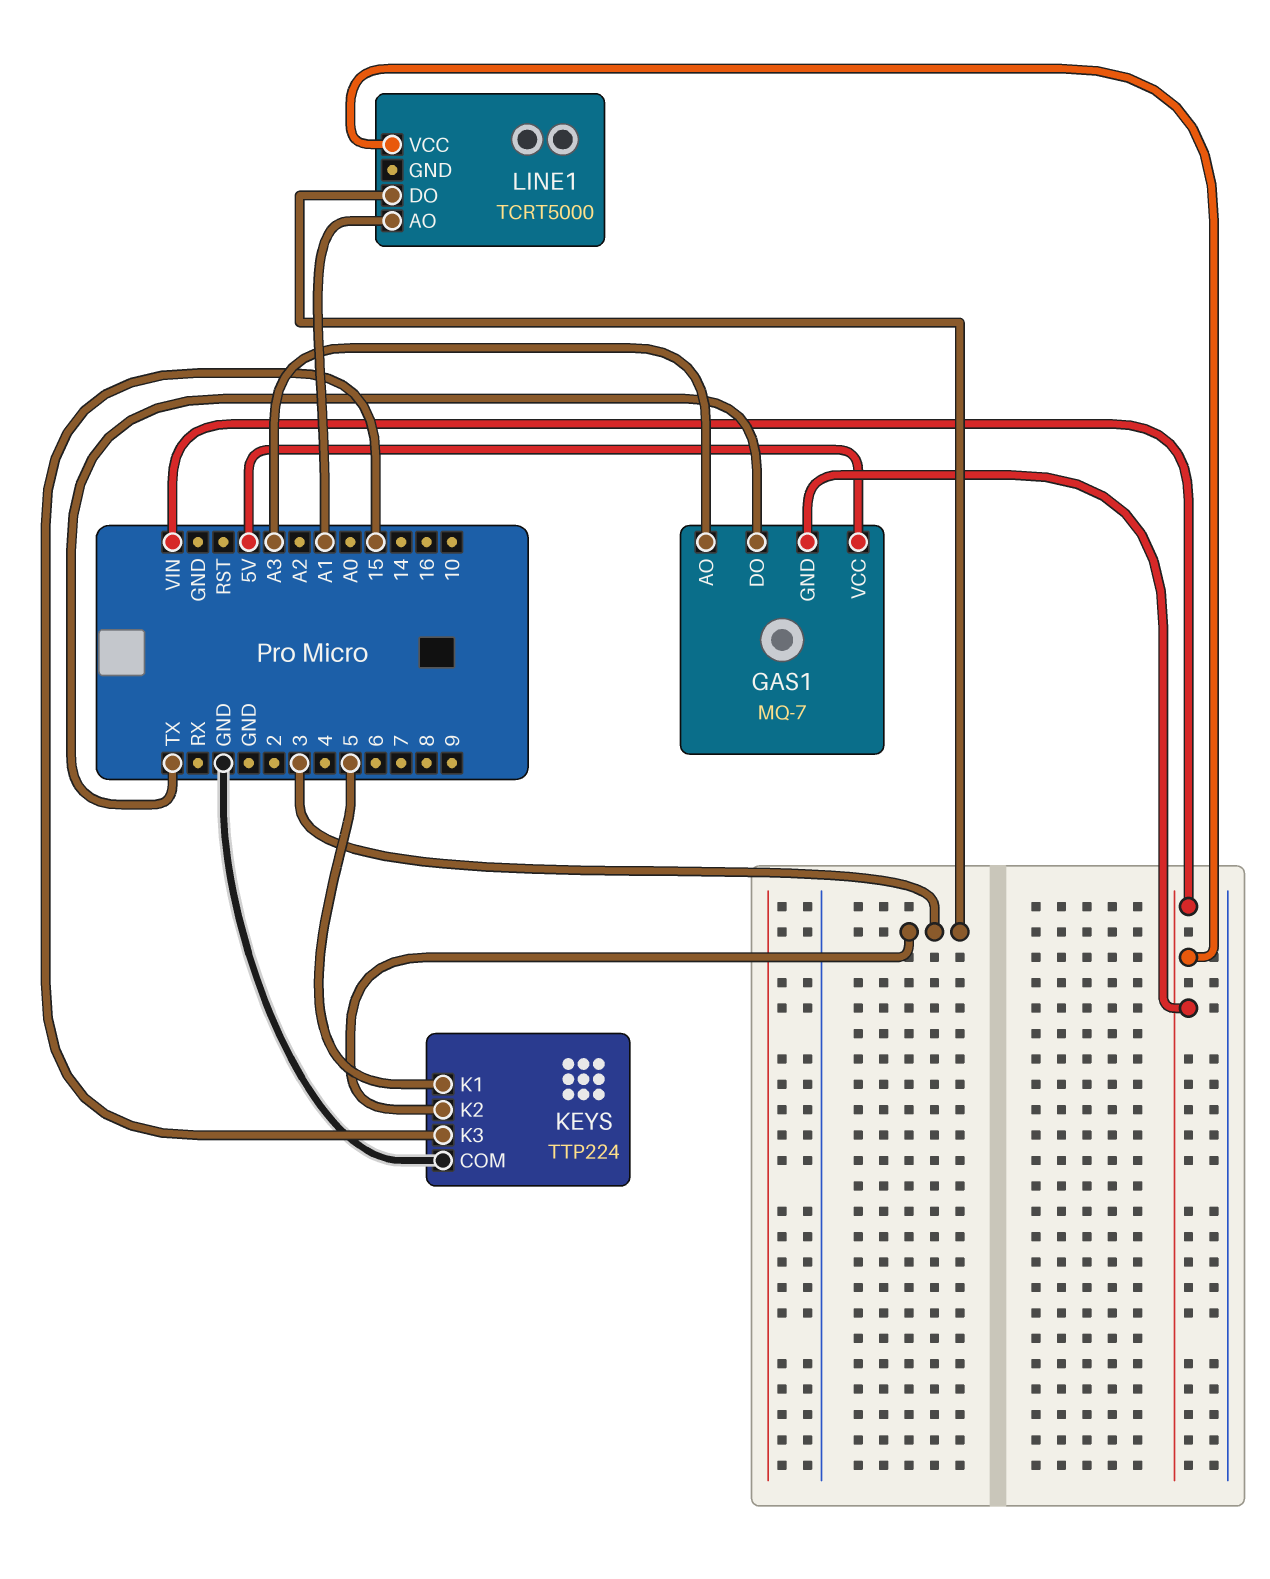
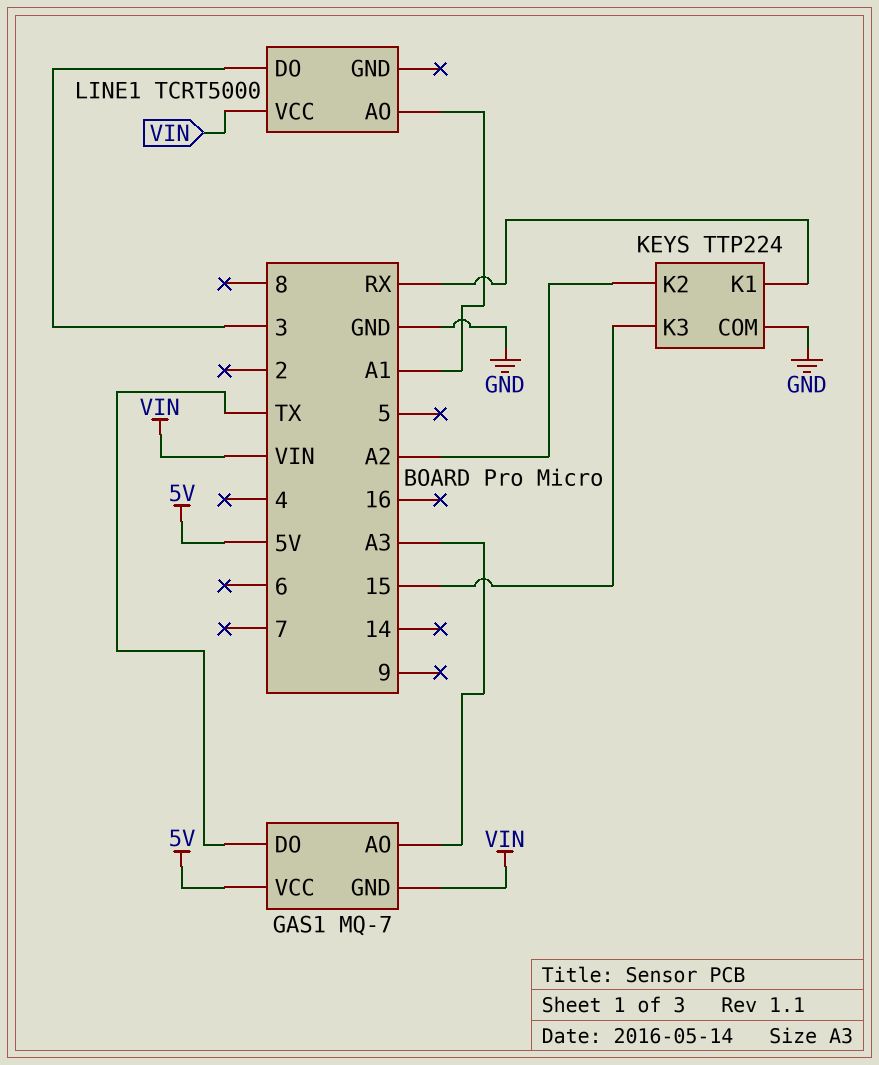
KEYS pin K1: 5 -> RX
KEYS pin K2: 3 -> A2

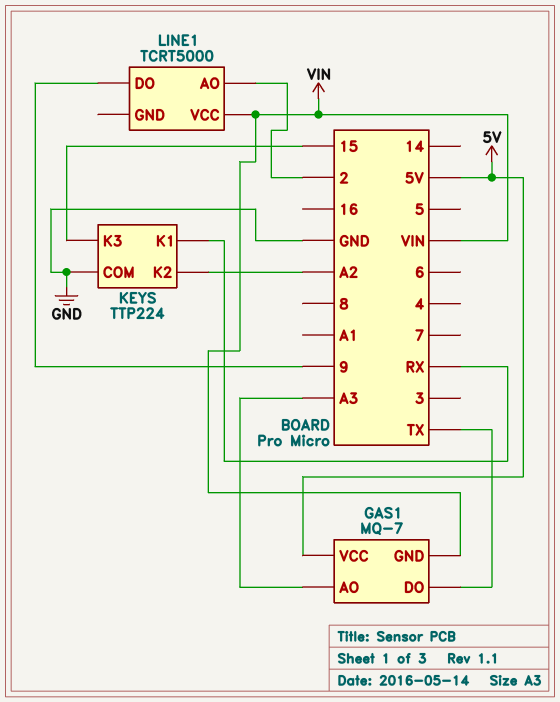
LINE1 pin AO: A1 -> 2
LINE1 pin DO: 3 -> 9

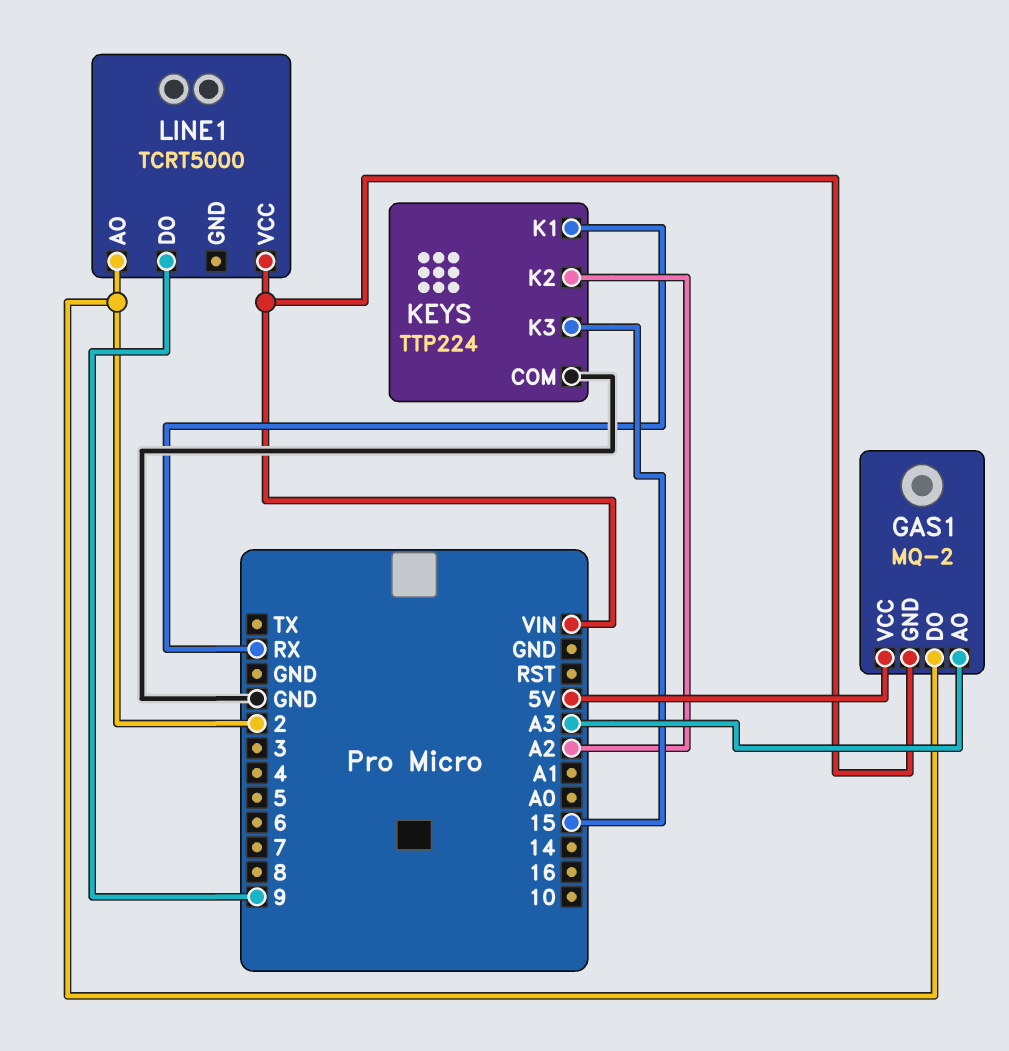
GAS1: MQ-7 -> MQ-2
GAS1 pin DO: TX -> 2

